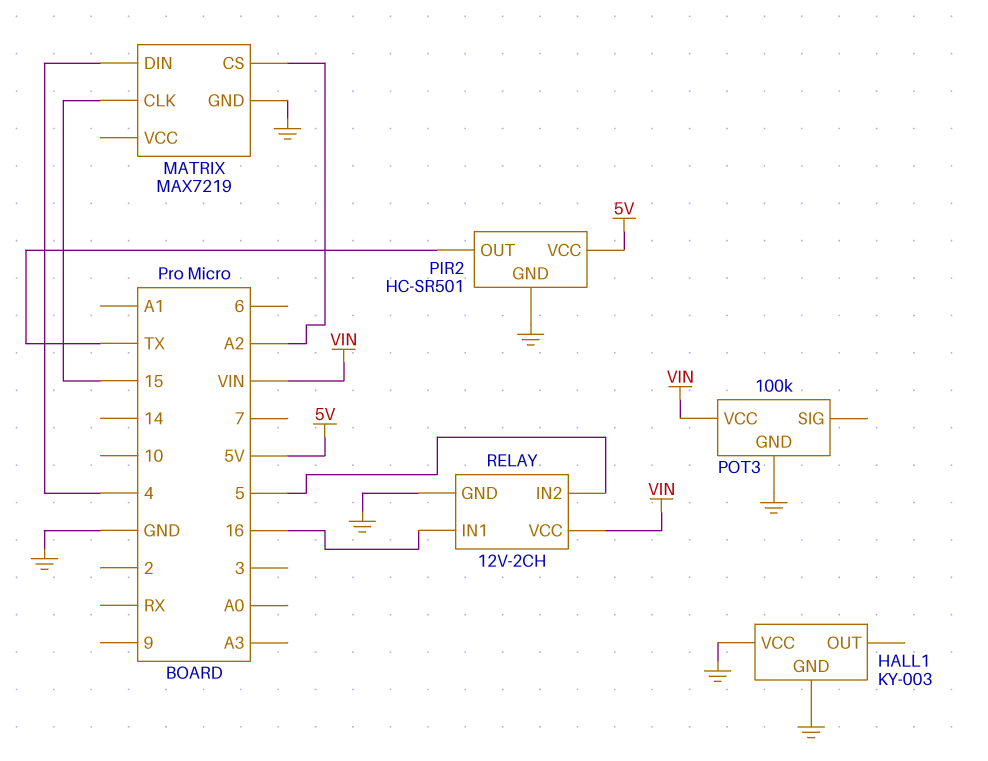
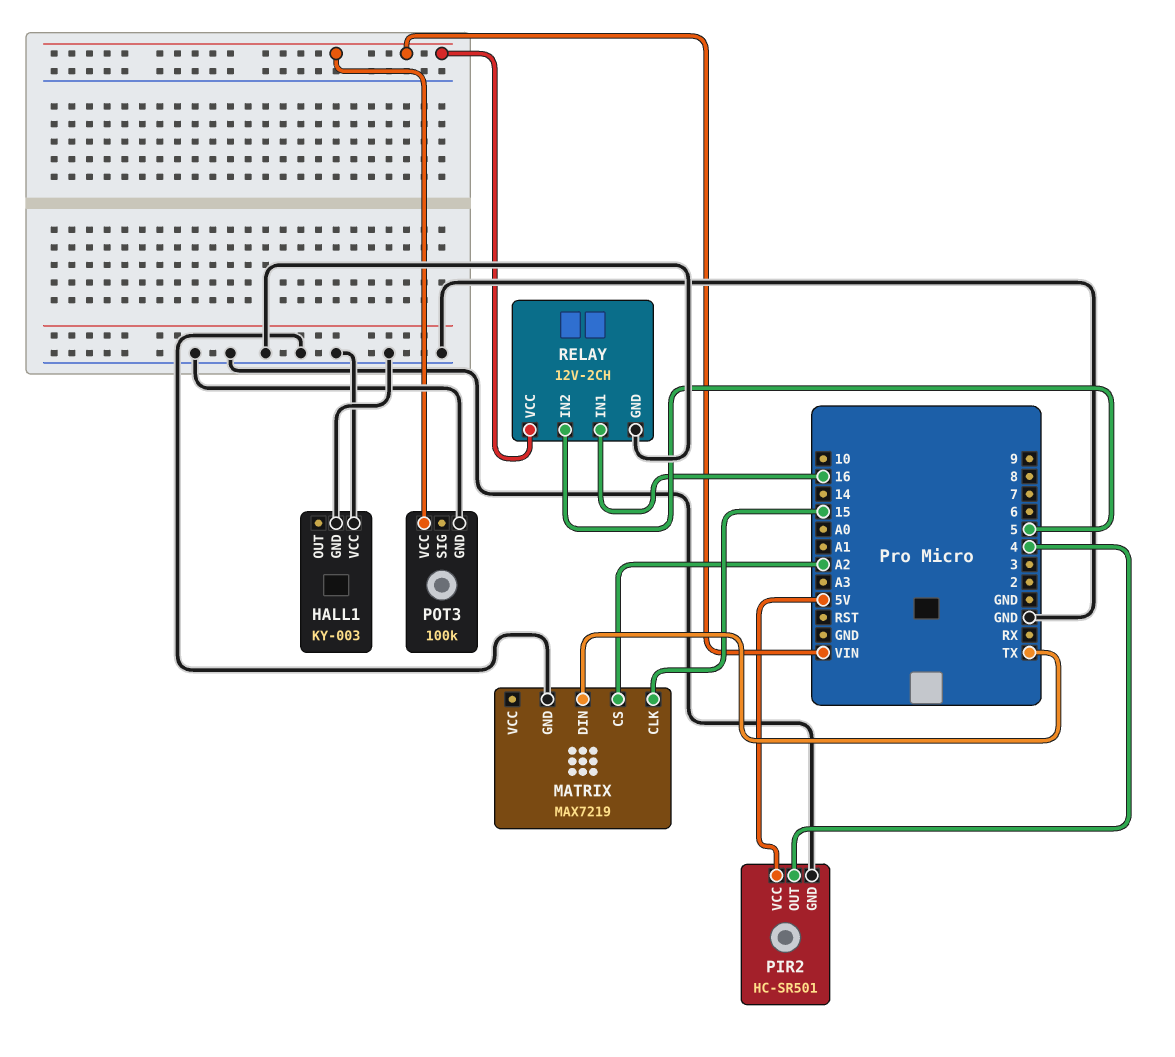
MATRIX pin DIN: 4 -> TX
PIR2 pin OUT: TX -> 4

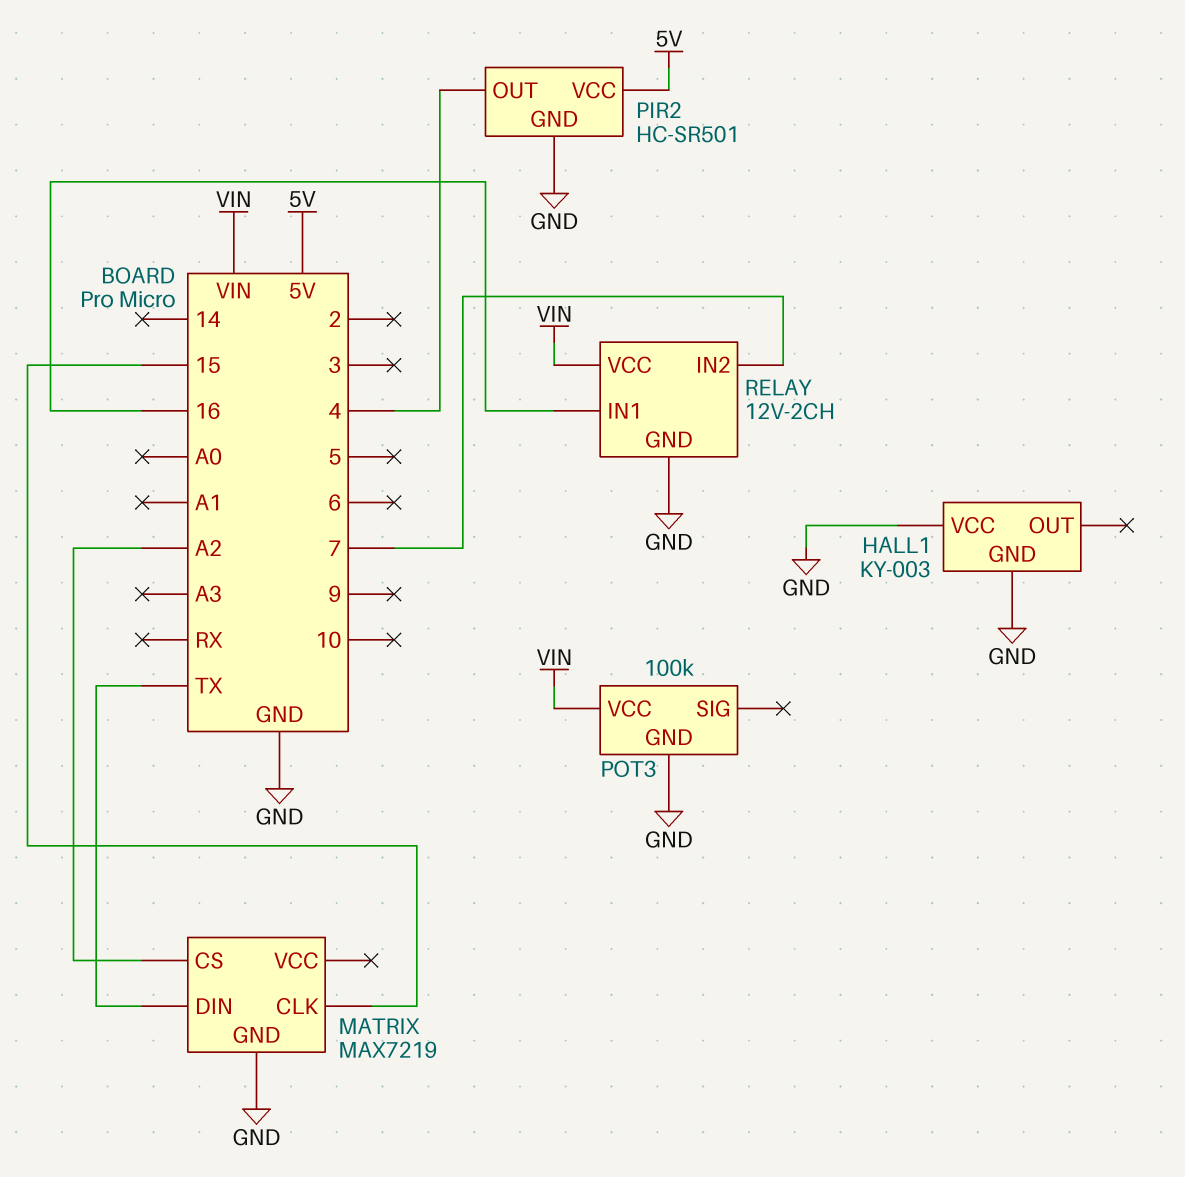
RELAY pin IN2: 5 -> 7

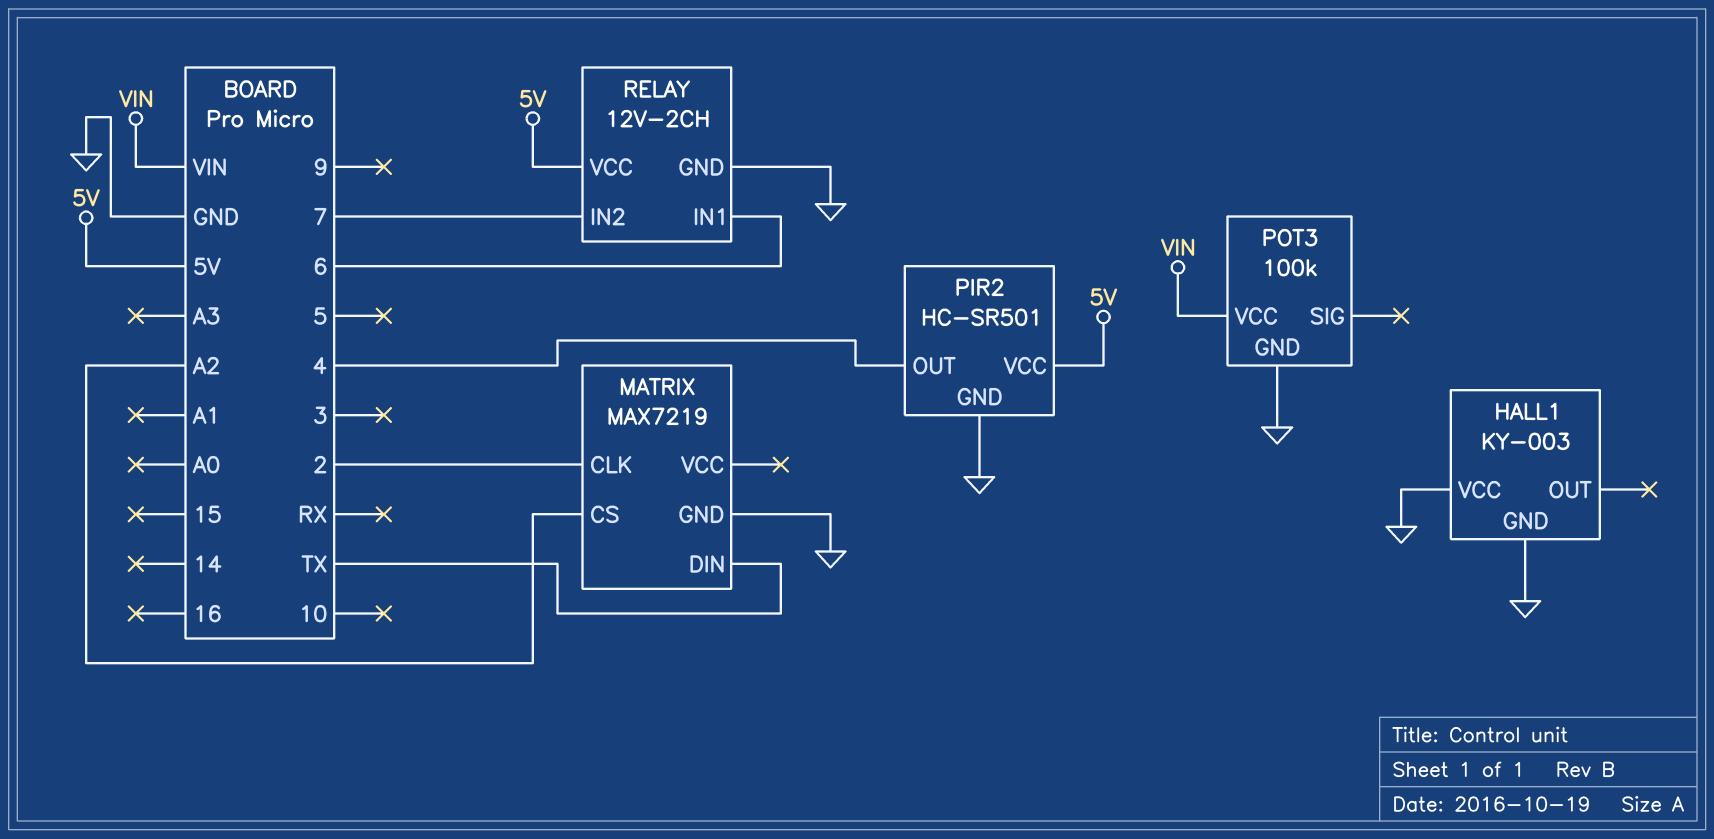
MATRIX pin CLK: 15 -> 2
RELAY pin IN1: 16 -> 6
RELAY pin VCC: VIN -> 5V

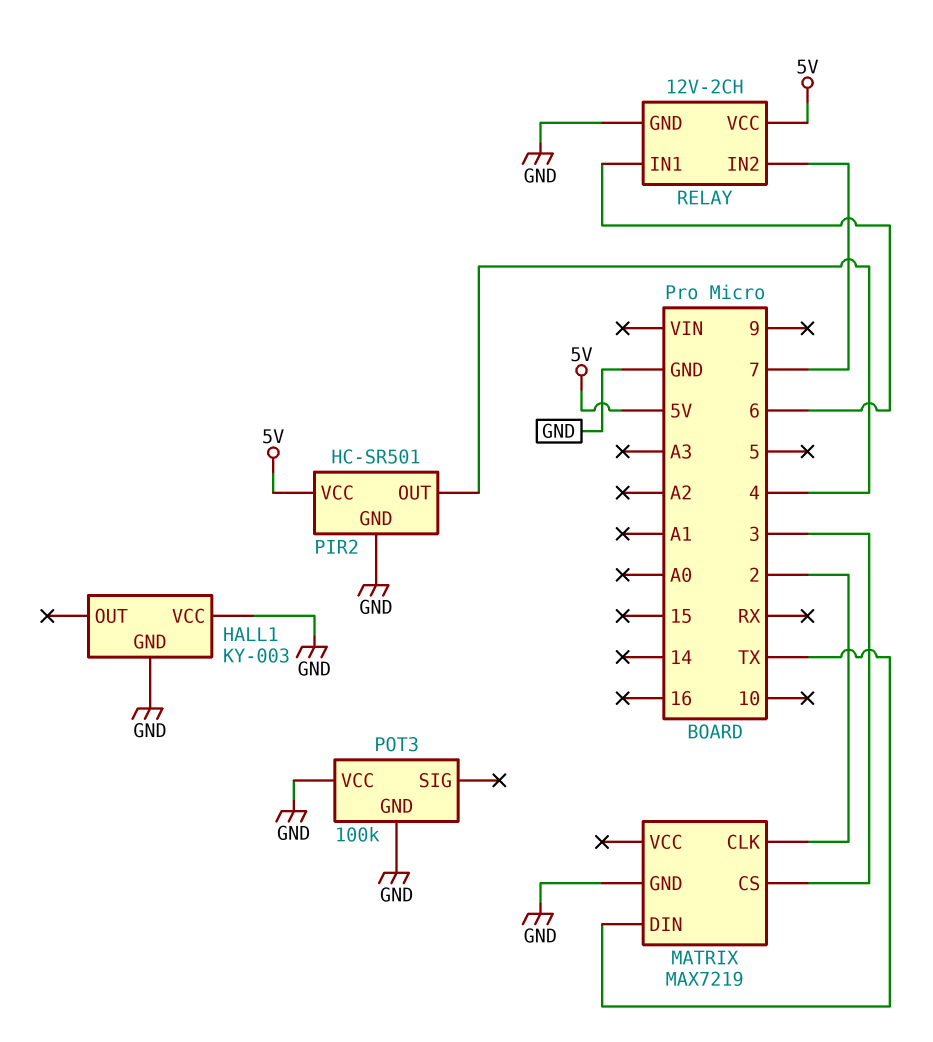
MATRIX pin CS: A2 -> 3
POT3 pin VCC: VIN -> GND

